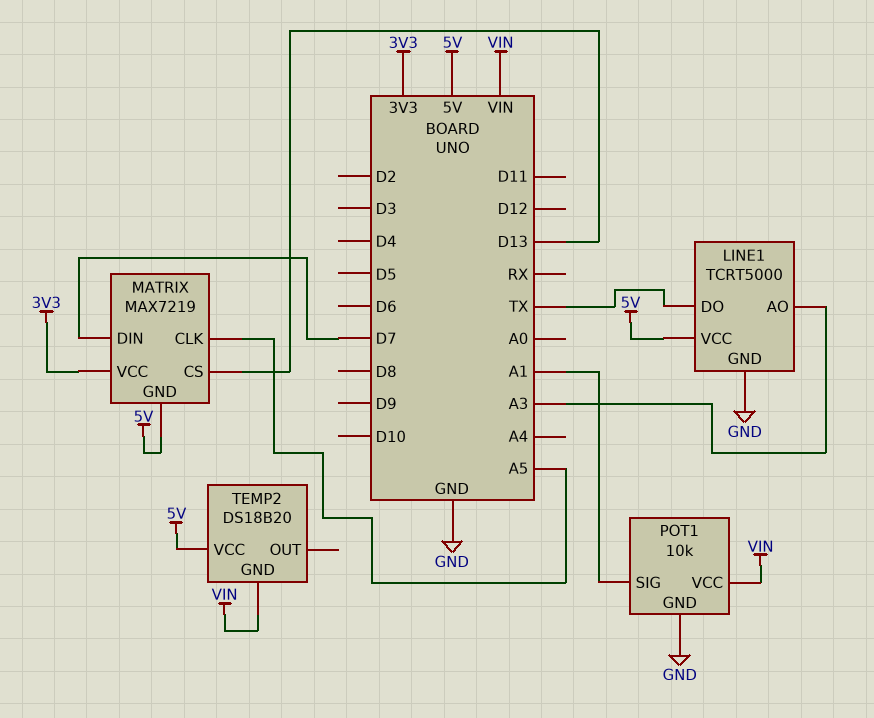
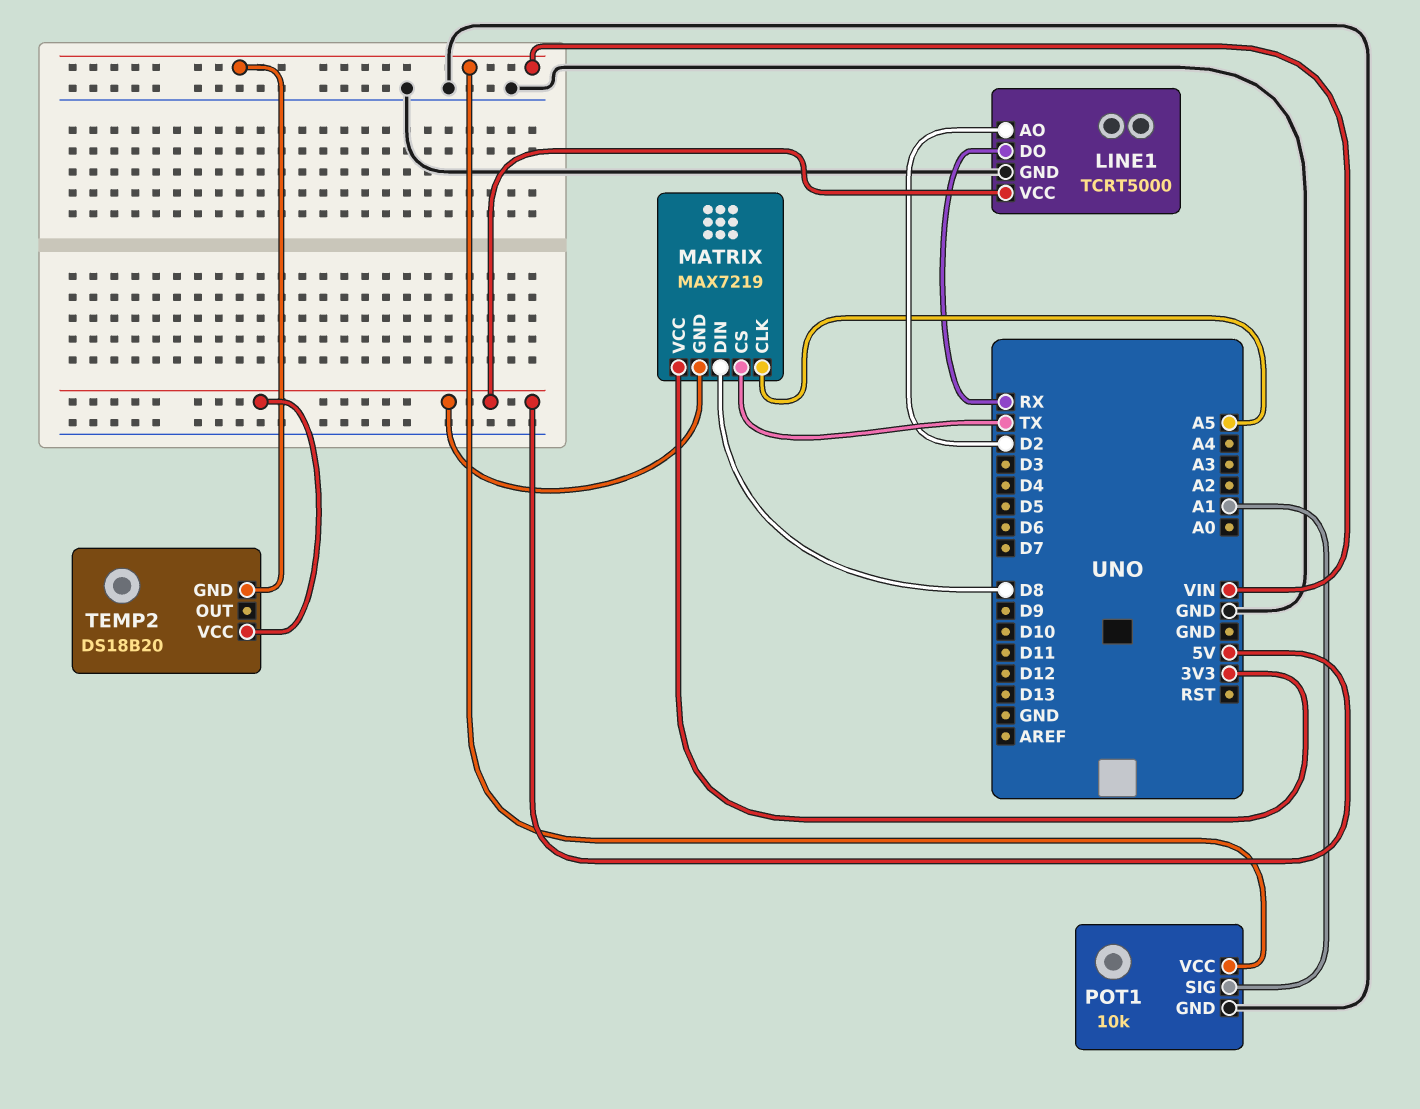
LINE1 pin AO: A3 -> D2
LINE1 pin DO: TX -> RX
MATRIX pin CS: D13 -> TX
MATRIX pin DIN: D7 -> D8

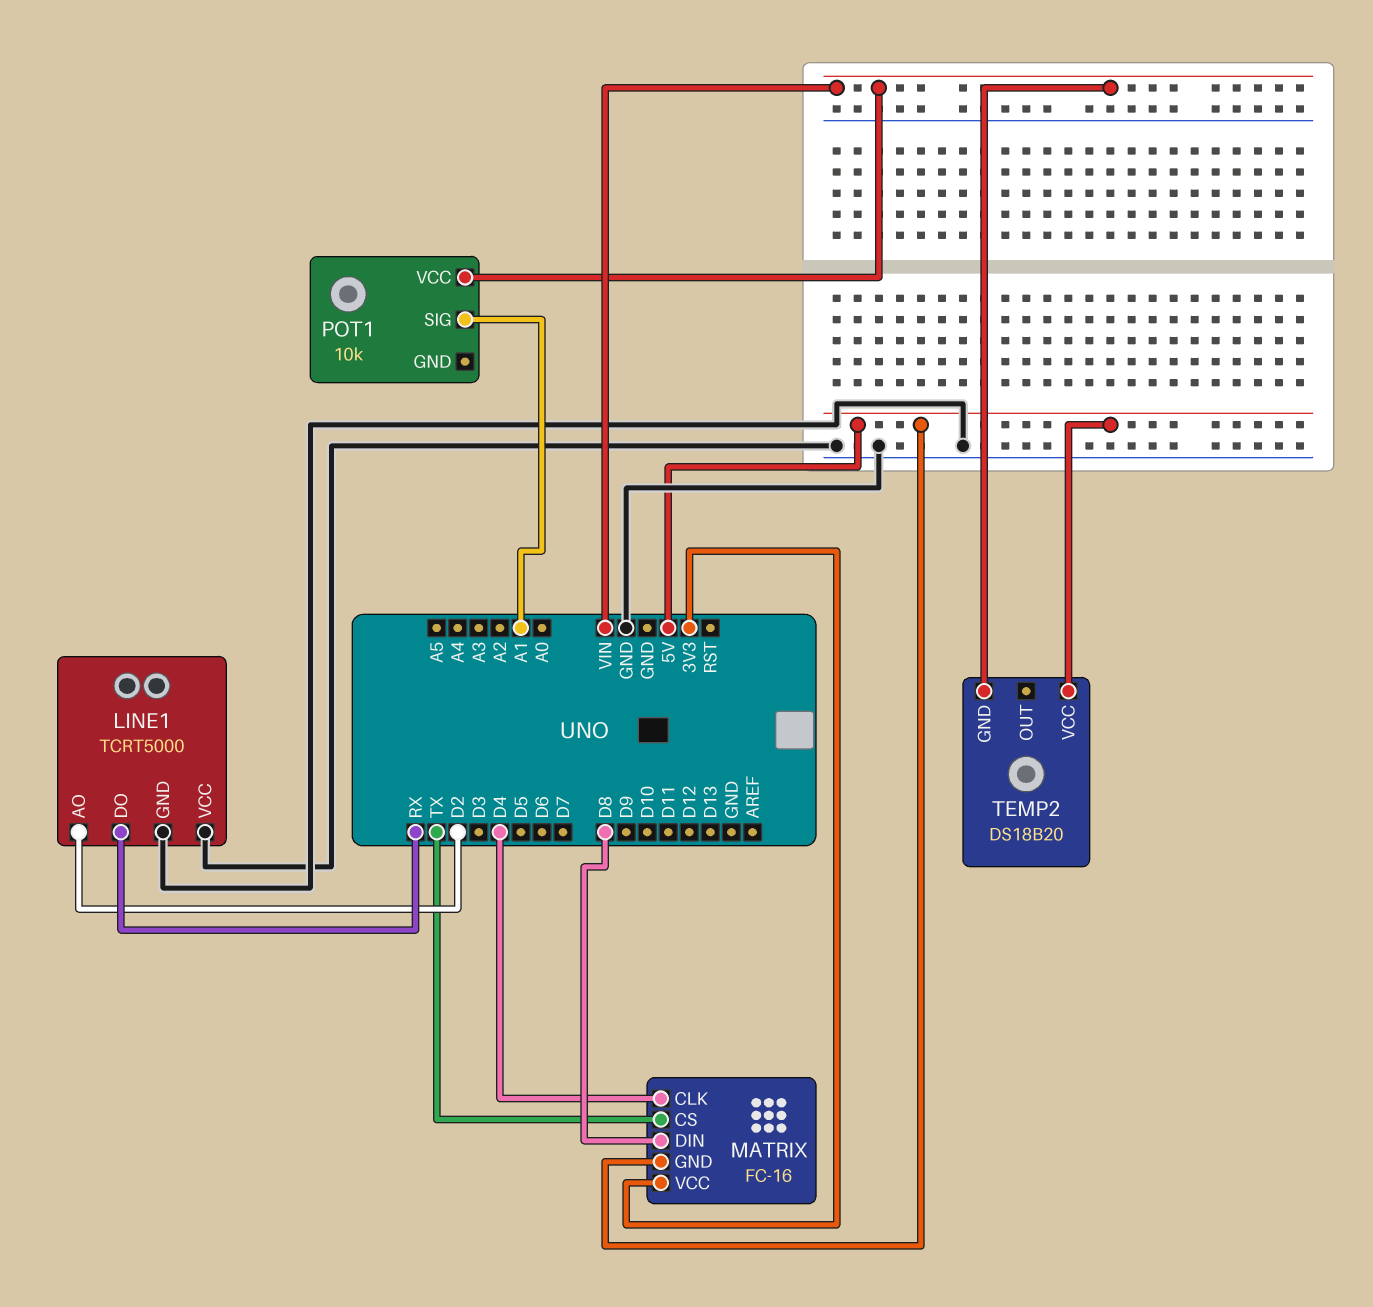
LINE1 pin VCC: 5V -> GND
MATRIX: MAX7219 -> FC-16
MATRIX pin CLK: A5 -> D4
POT1 pin GND: GND -> none

